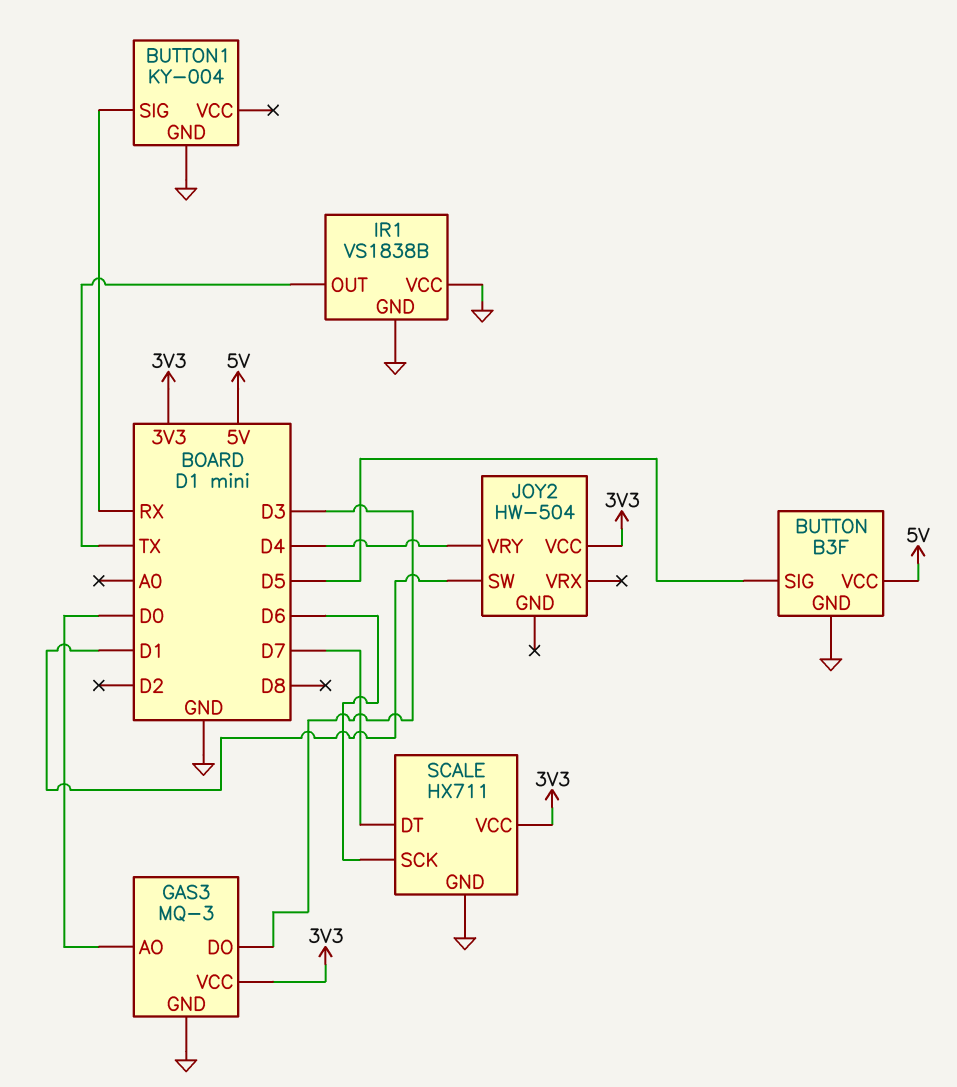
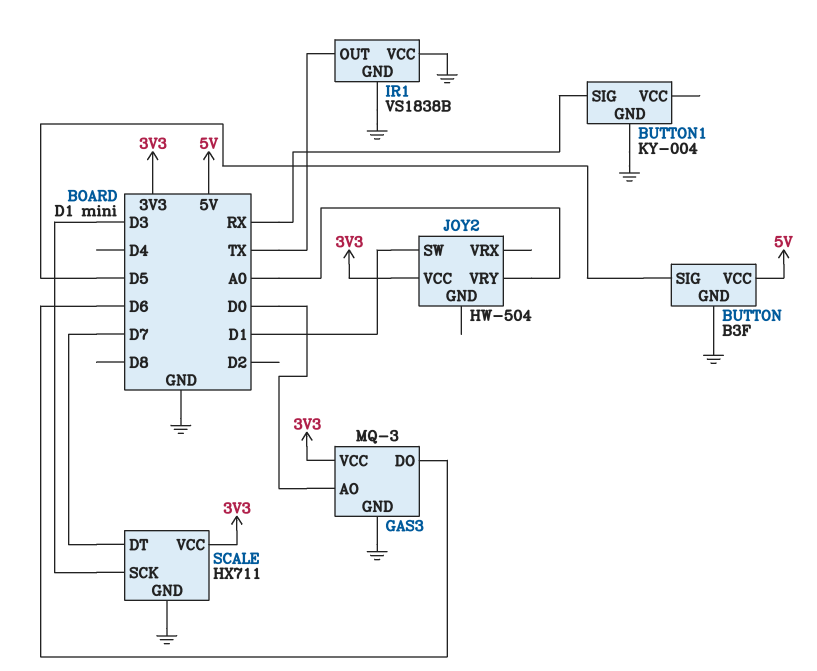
GAS3 pin DO: D3 -> D6
JOY2 pin VRY: D4 -> A0
SCALE pin SCK: D6 -> D3

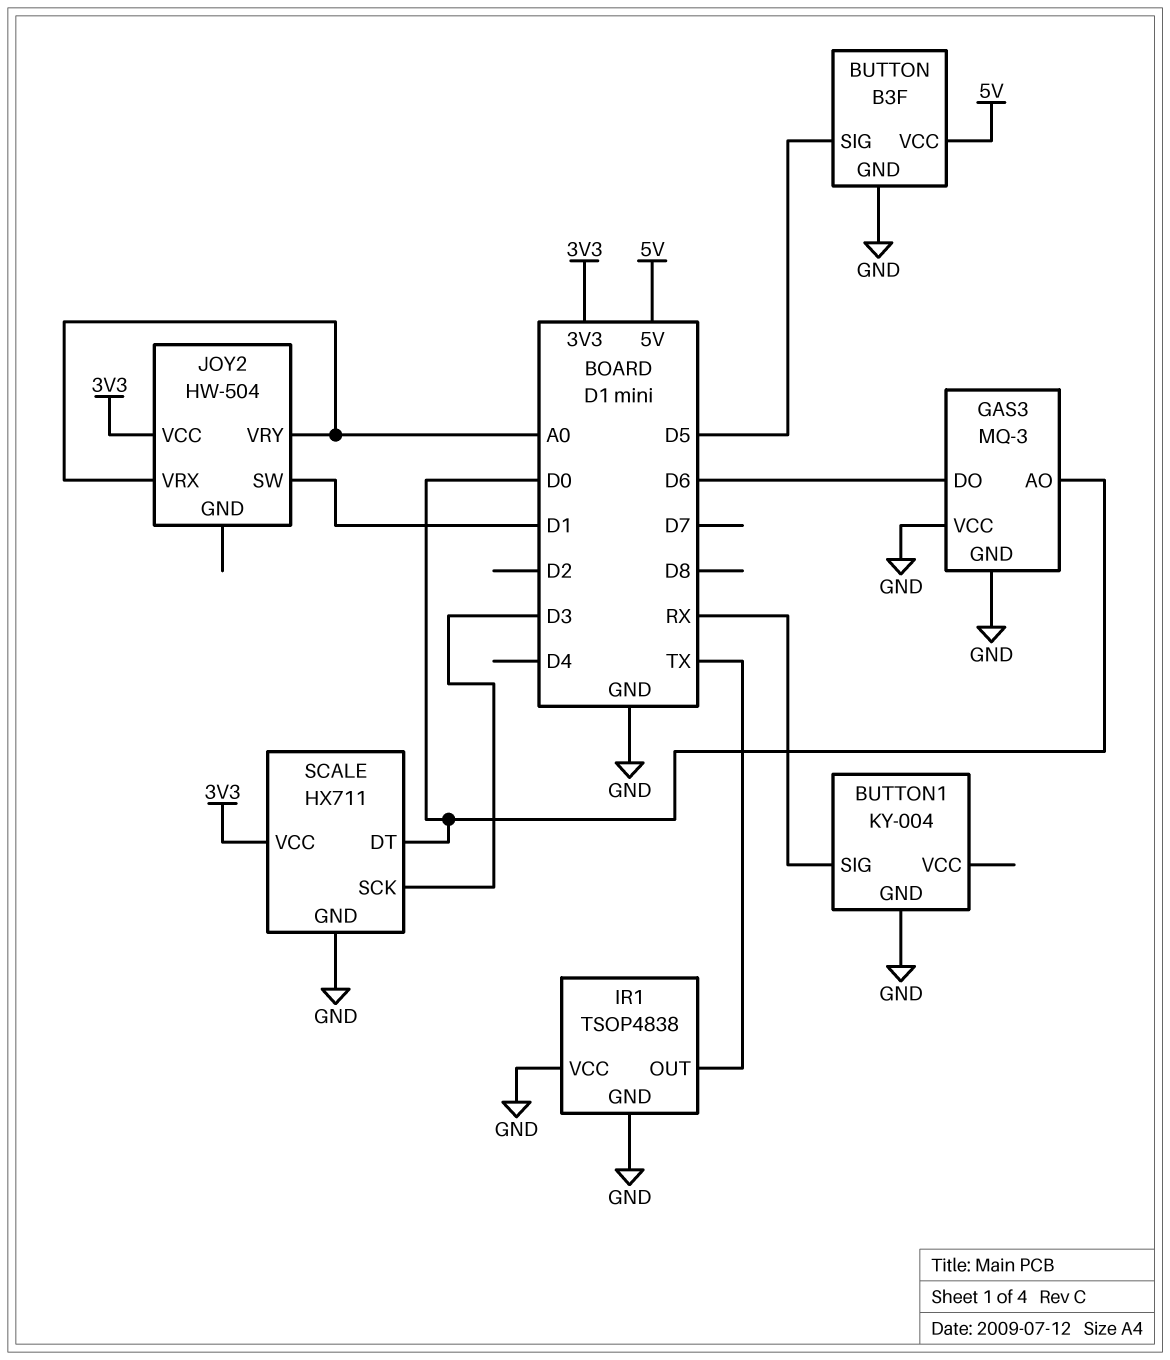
GAS3 pin VCC: 3V3 -> GND
IR1: VS1838B -> TSOP4838
JOY2 pin VRX: none -> A0
SCALE pin DT: D7 -> D0

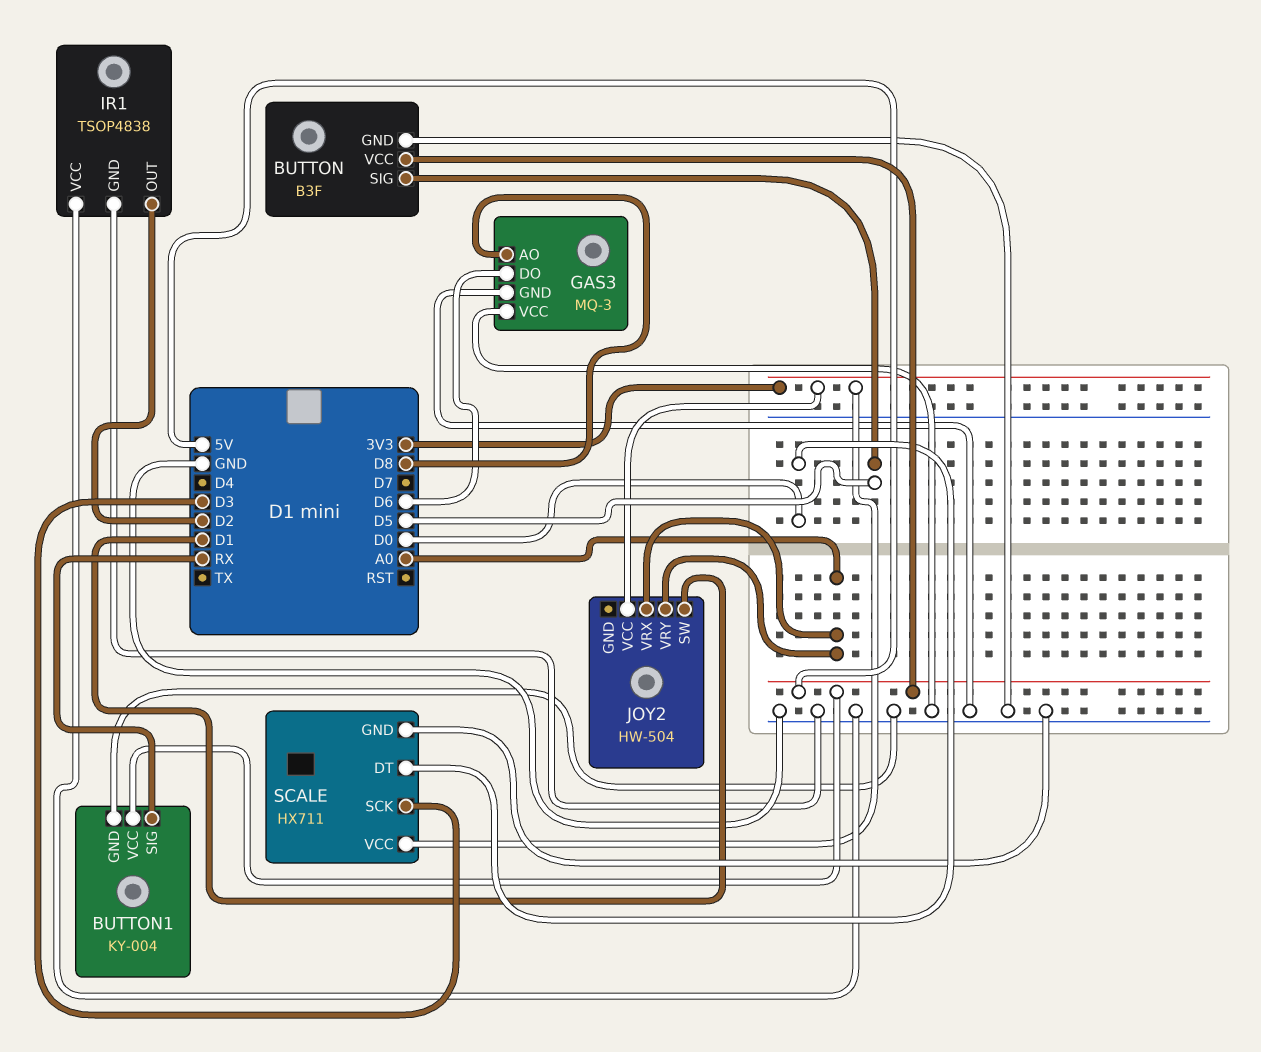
BUTTON1 pin VCC: none -> 5V
GAS3 pin AO: D0 -> D8
IR1 pin OUT: TX -> D2

